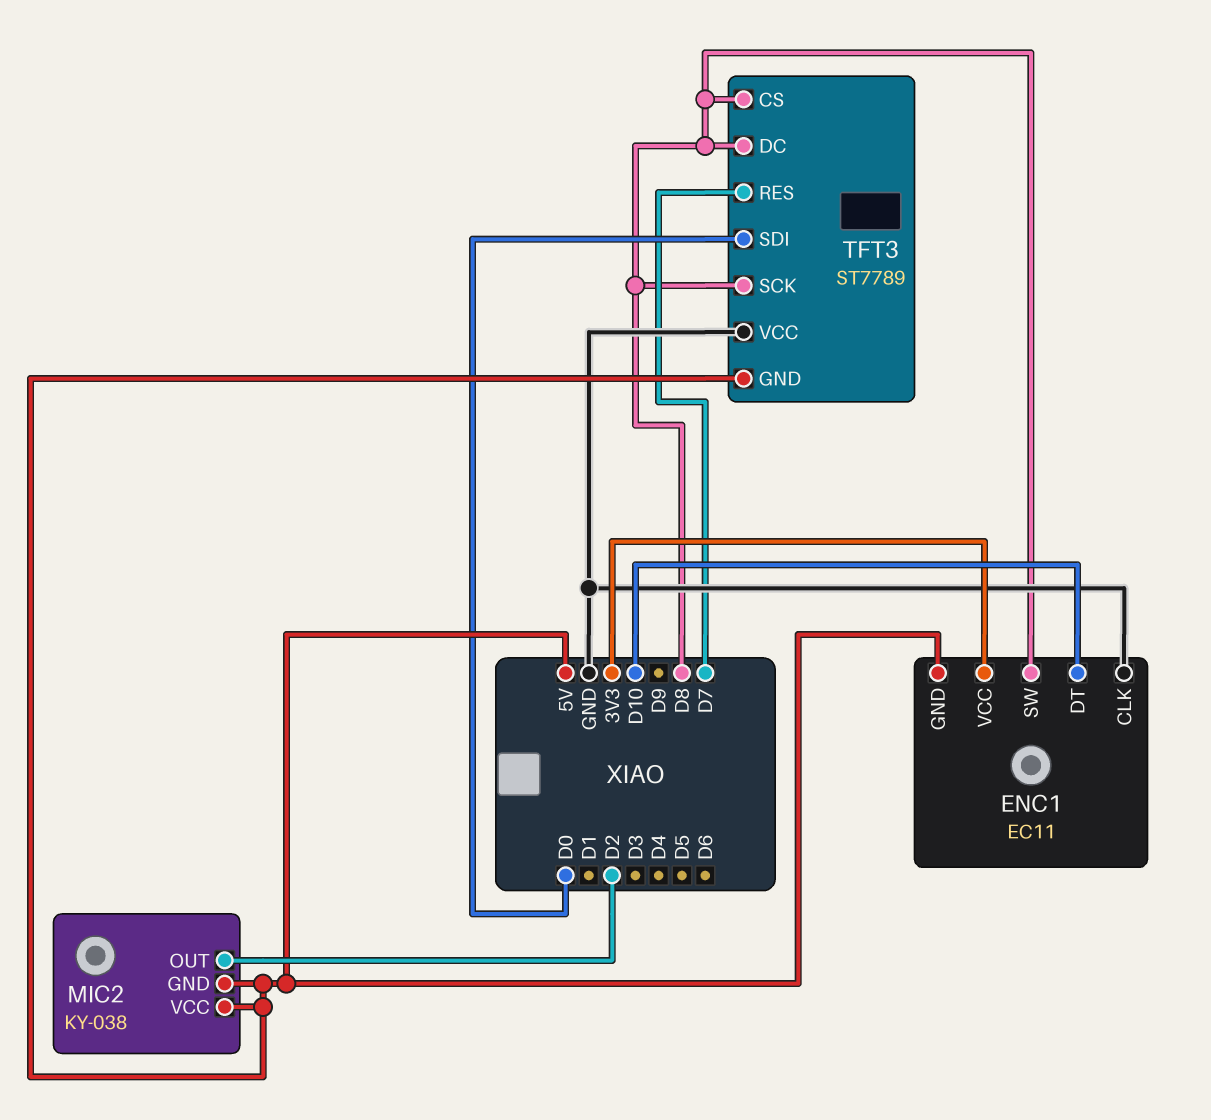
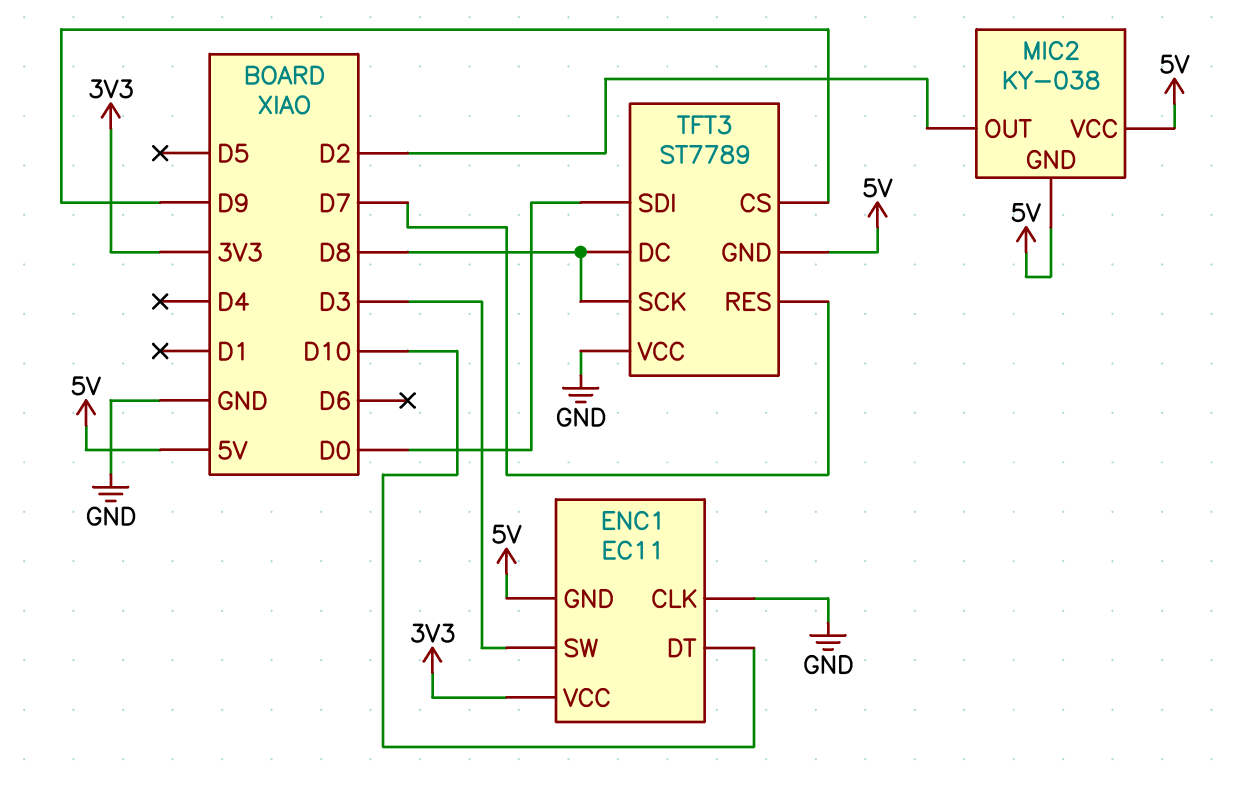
ENC1 pin SW: D8 -> D3
TFT3 pin CS: D8 -> D9

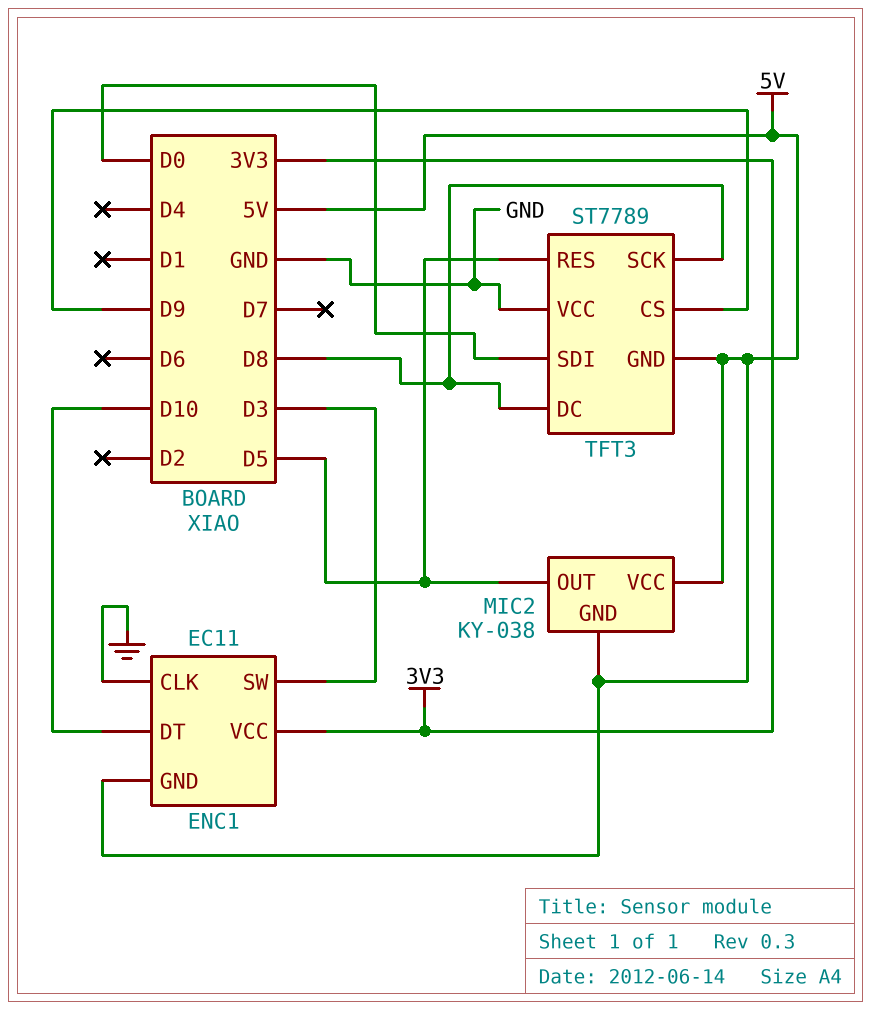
MIC2 pin OUT: D2 -> D5
TFT3 pin RES: D7 -> D5

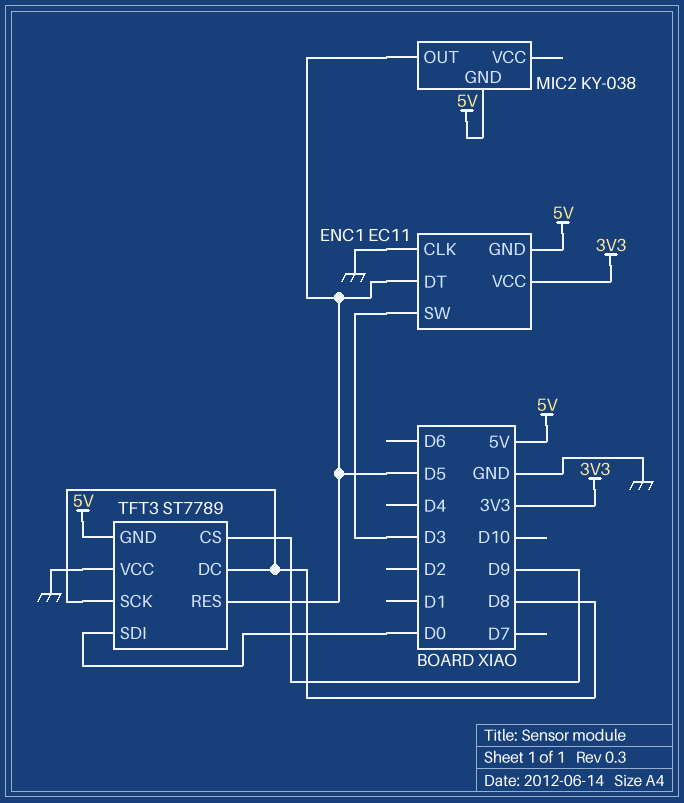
ENC1 pin DT: D10 -> D5
MIC2 pin VCC: 5V -> none

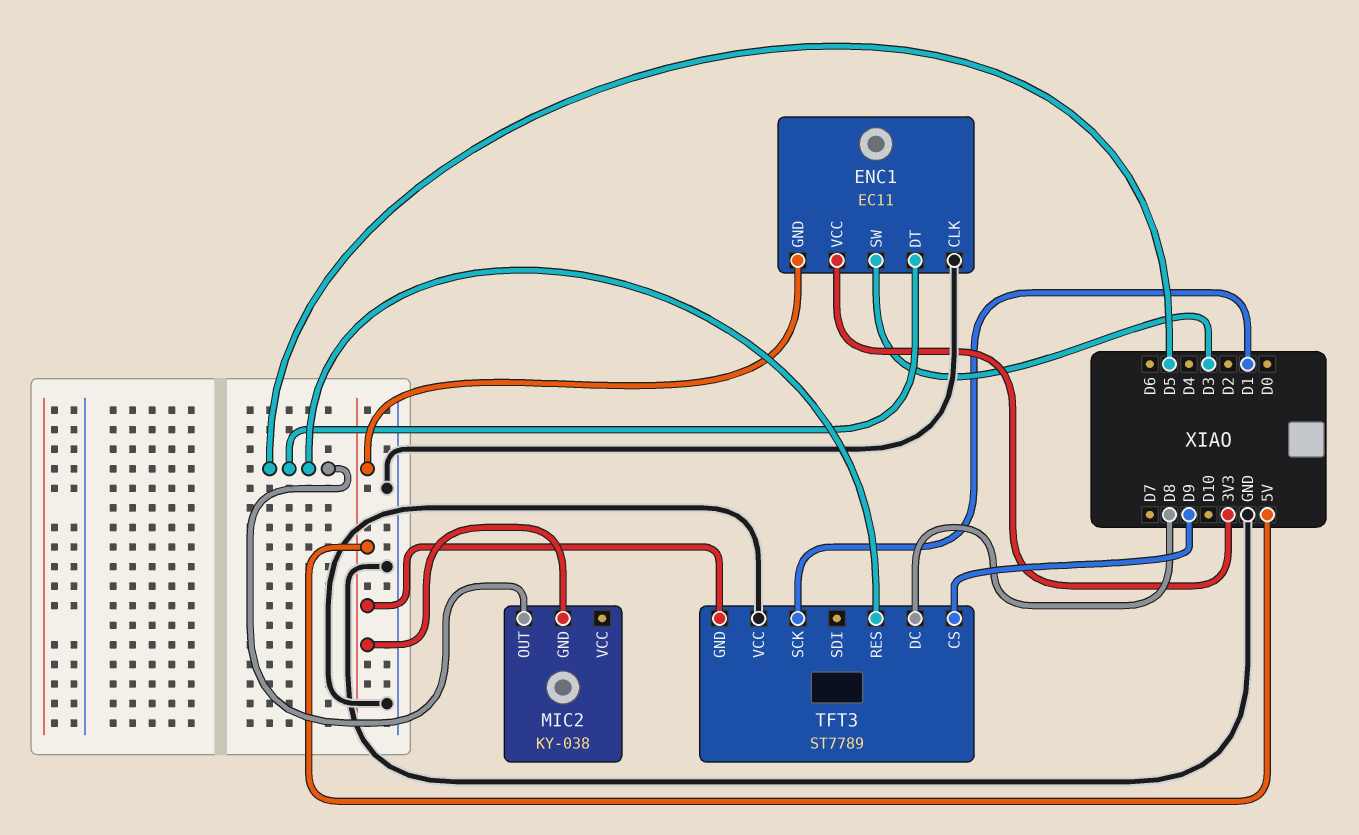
TFT3 pin SCK: D8 -> D1
TFT3 pin SDI: D0 -> none

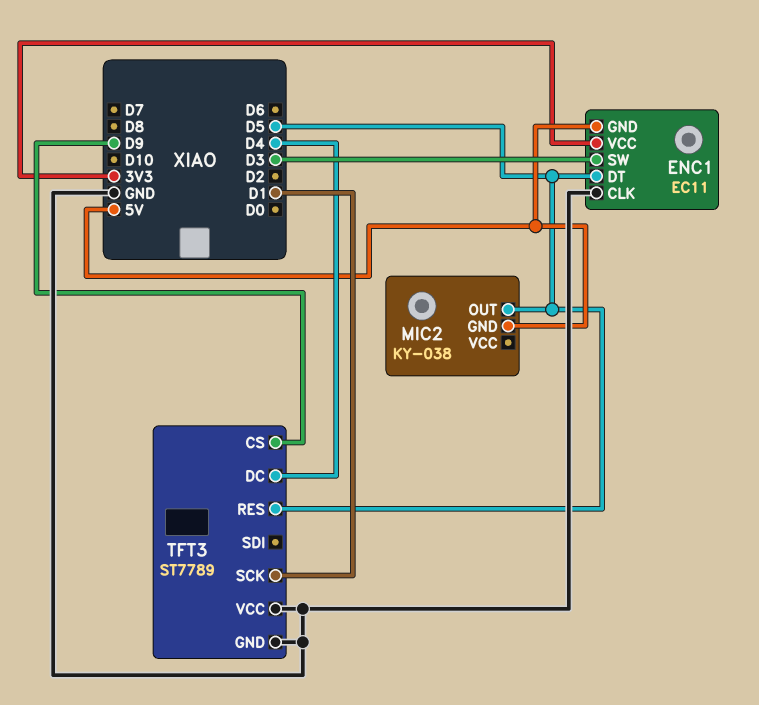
TFT3 pin DC: D8 -> D4
TFT3 pin GND: 5V -> GND

